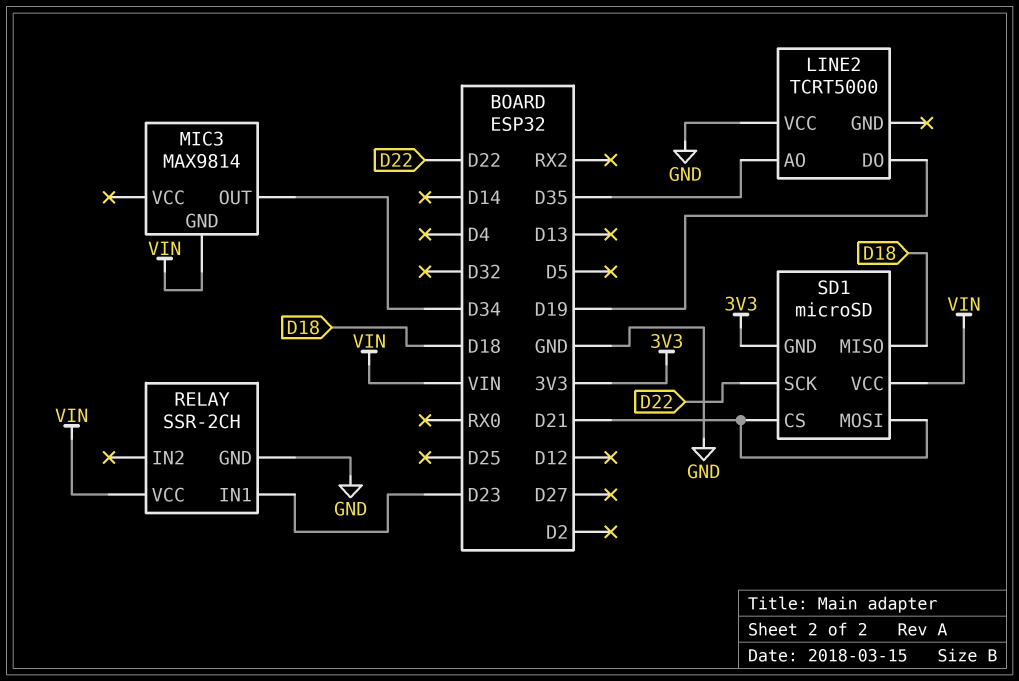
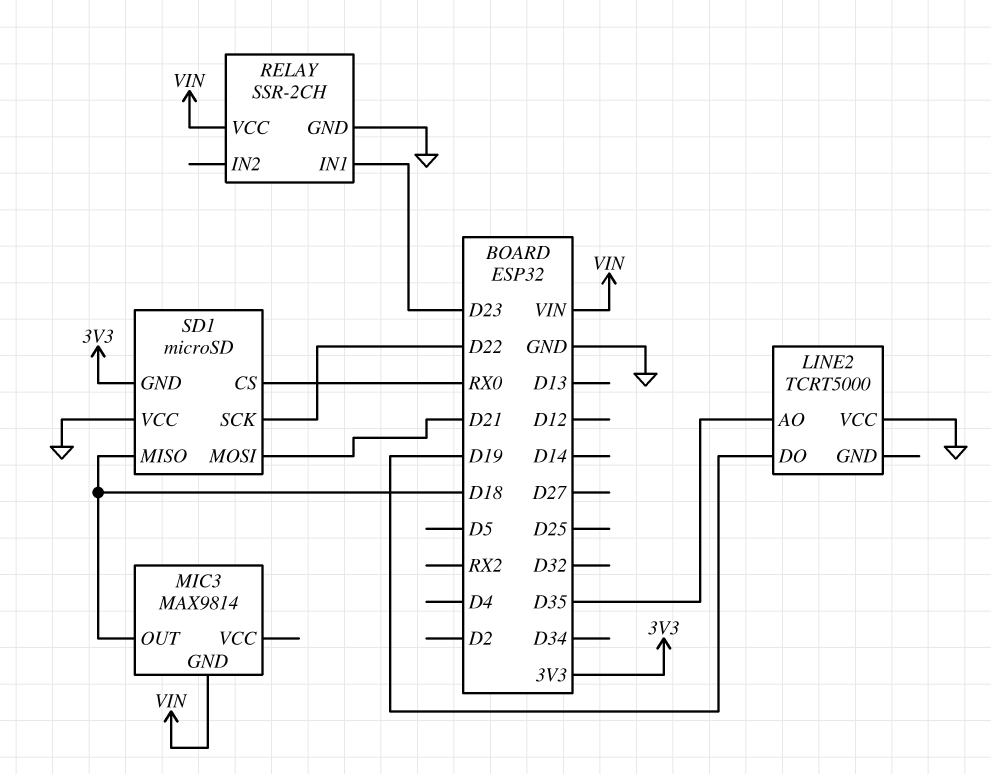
MIC3 pin OUT: D34 -> D18
SD1 pin CS: D21 -> RX0
SD1 pin VCC: VIN -> GND

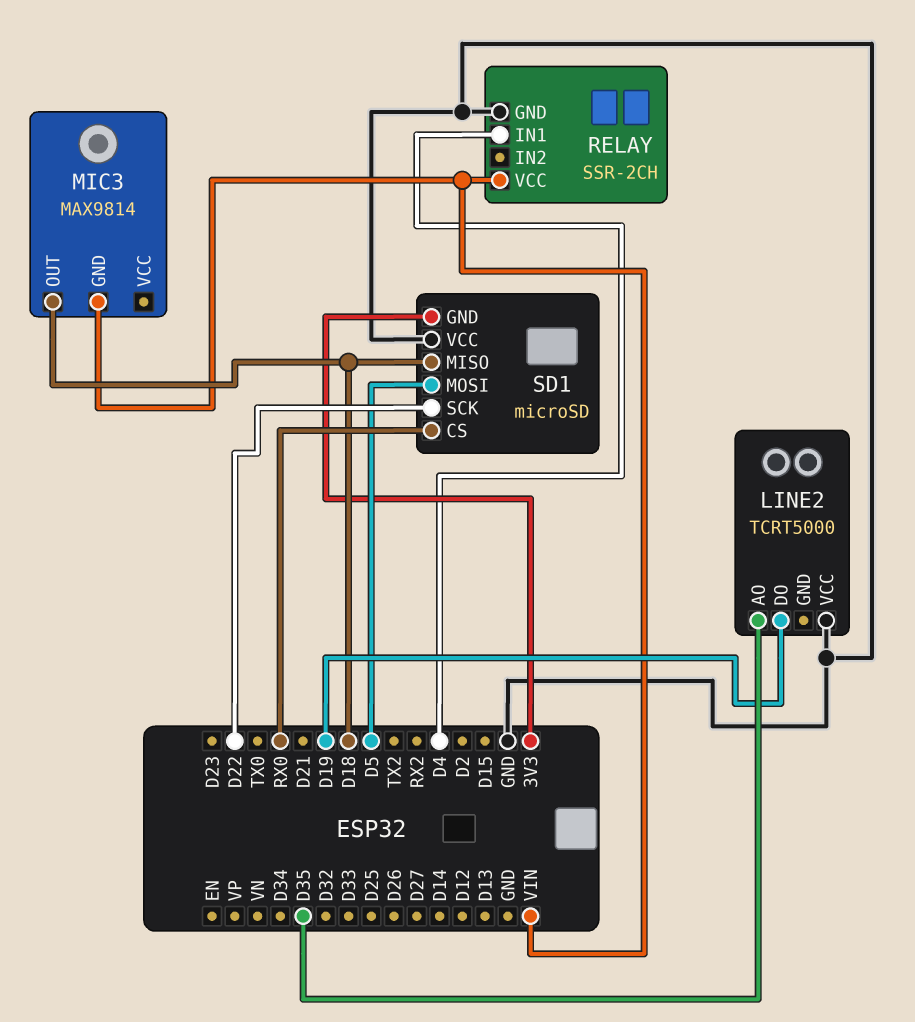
RELAY pin IN1: D23 -> D4
SD1 pin MOSI: D21 -> D5

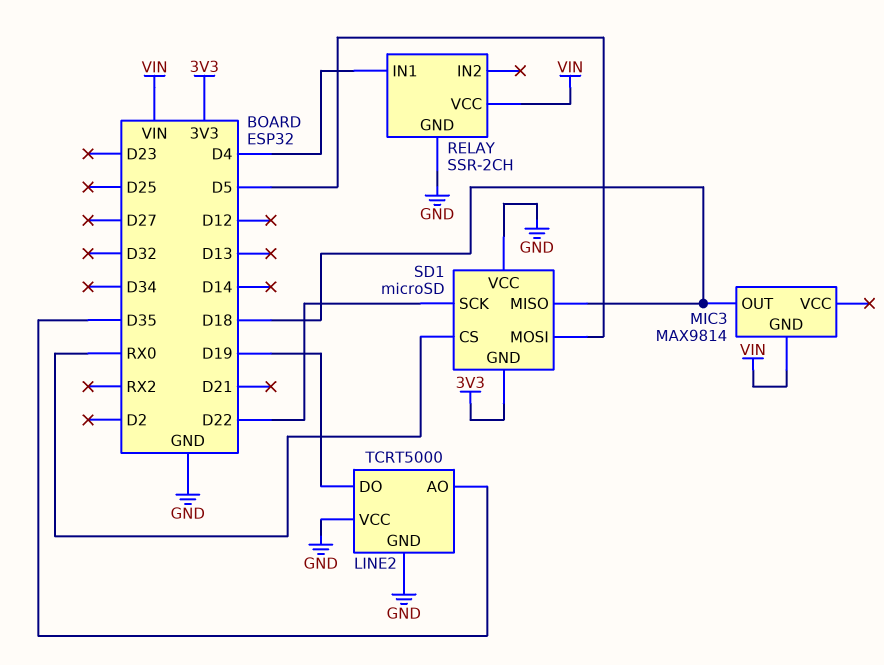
LINE2 pin GND: none -> GND

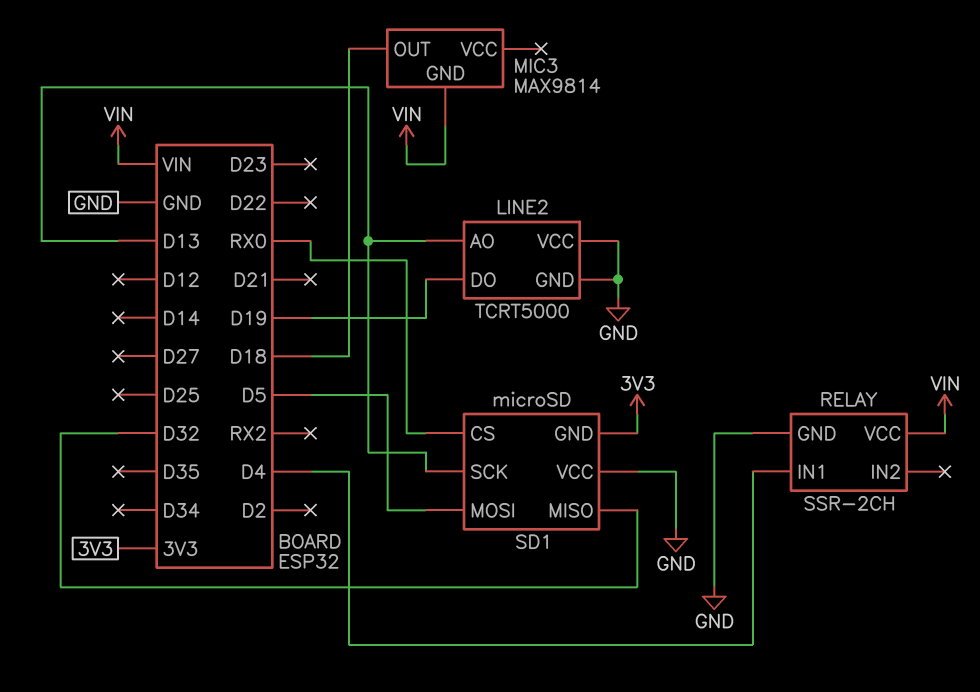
LINE2 pin AO: D35 -> D13
SD1 pin MISO: D18 -> D32
SD1 pin SCK: D22 -> D13

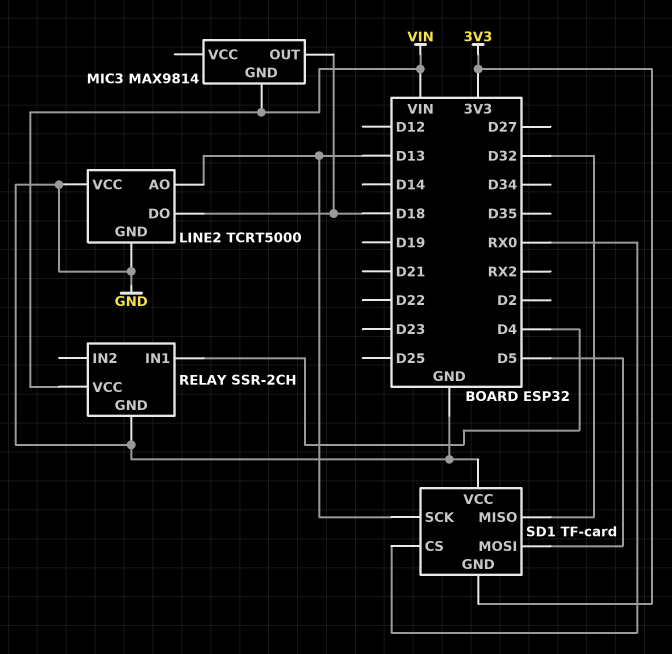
LINE2 pin DO: D19 -> D18
SD1: microSD -> TF-card

